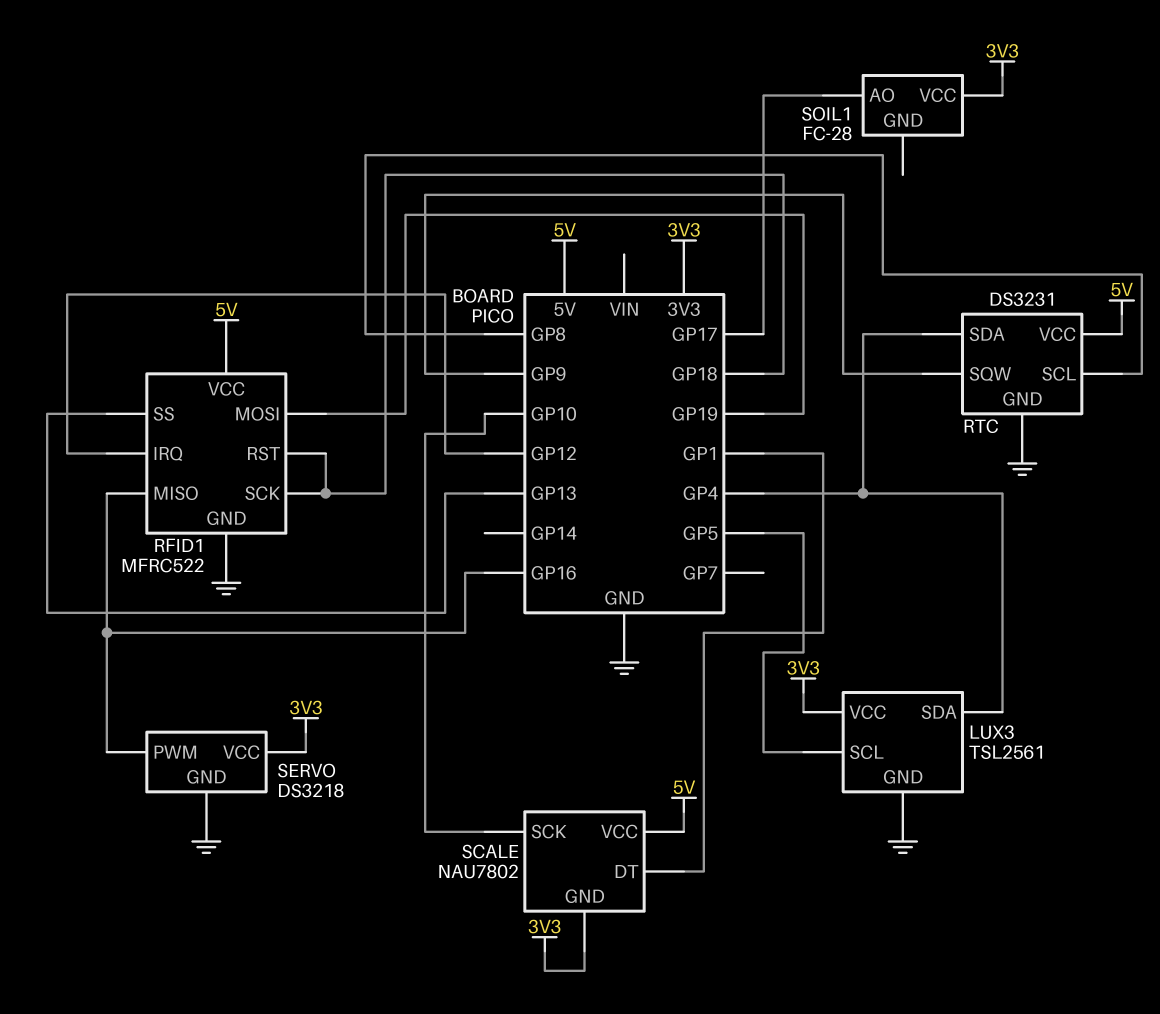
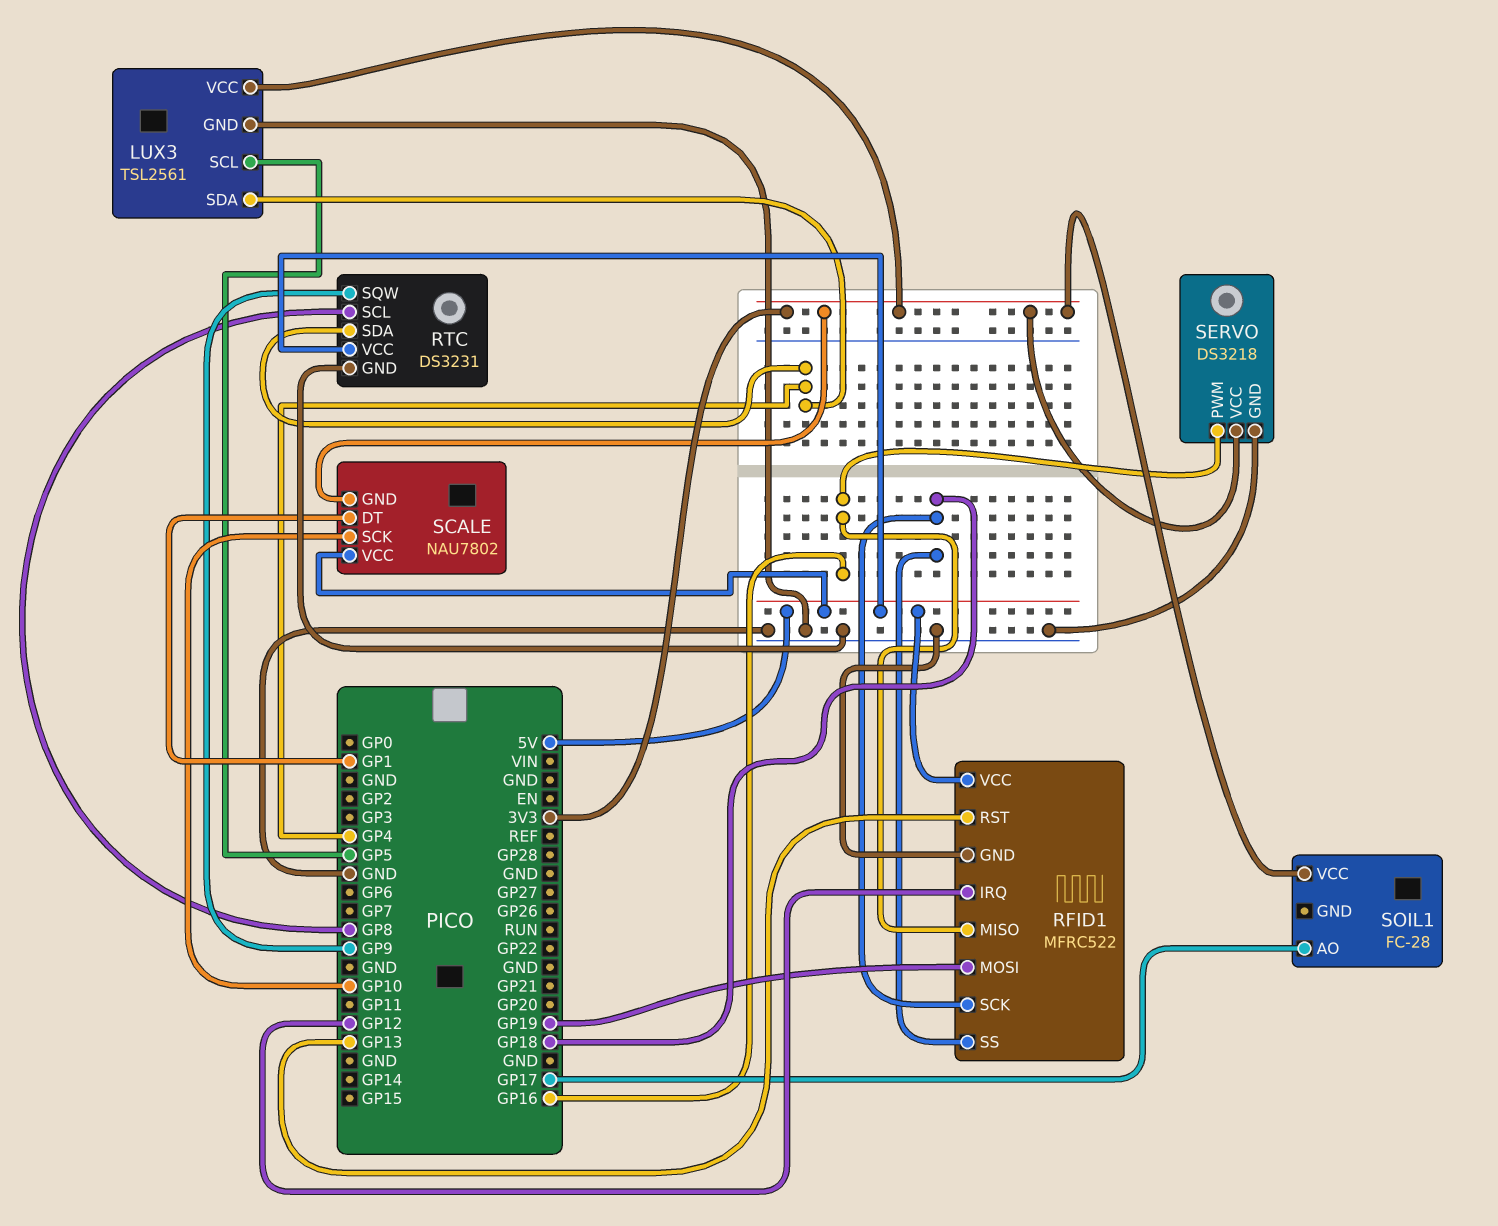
RFID1 pin RST: GP18 -> GP13
RFID1 pin SS: GP13 -> GP18

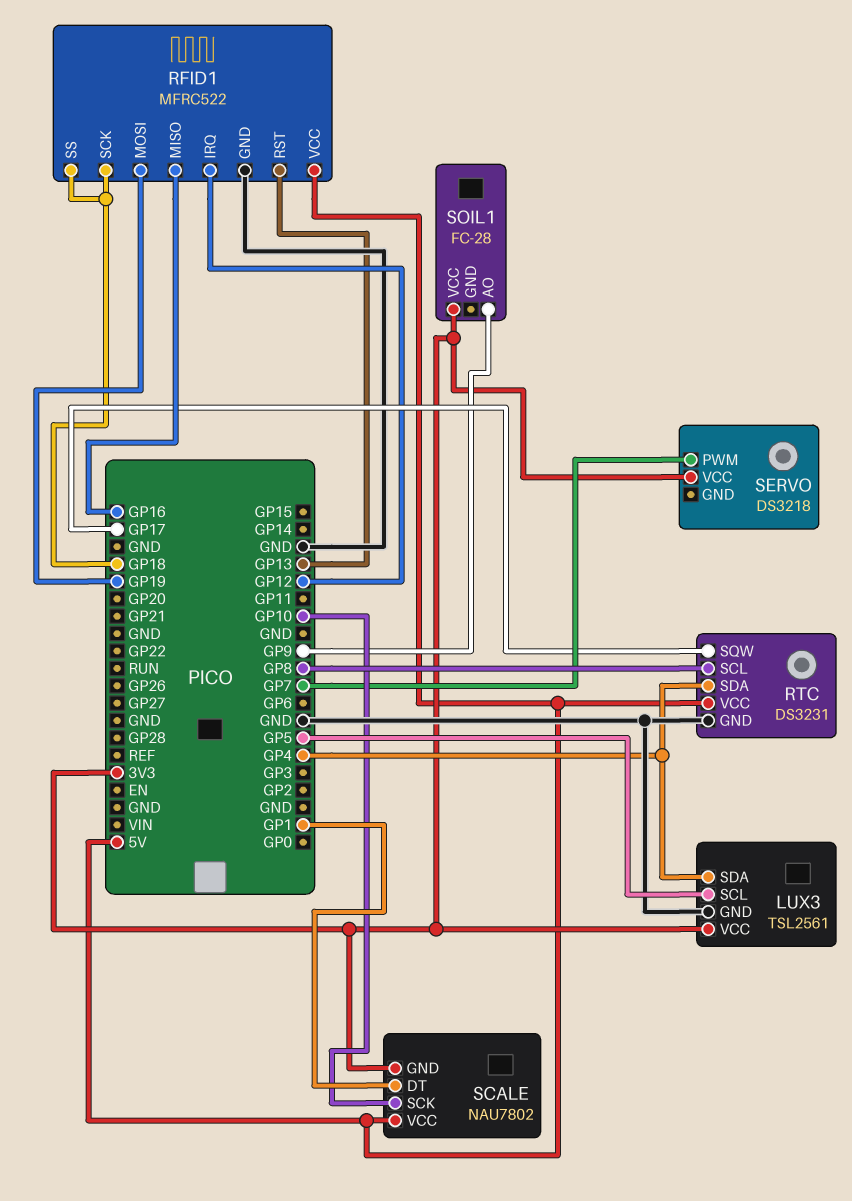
RTC pin SQW: GP9 -> GP17
SERVO pin GND: GND -> none
SERVO pin PWM: GP16 -> GP7
SOIL1 pin AO: GP17 -> GP9

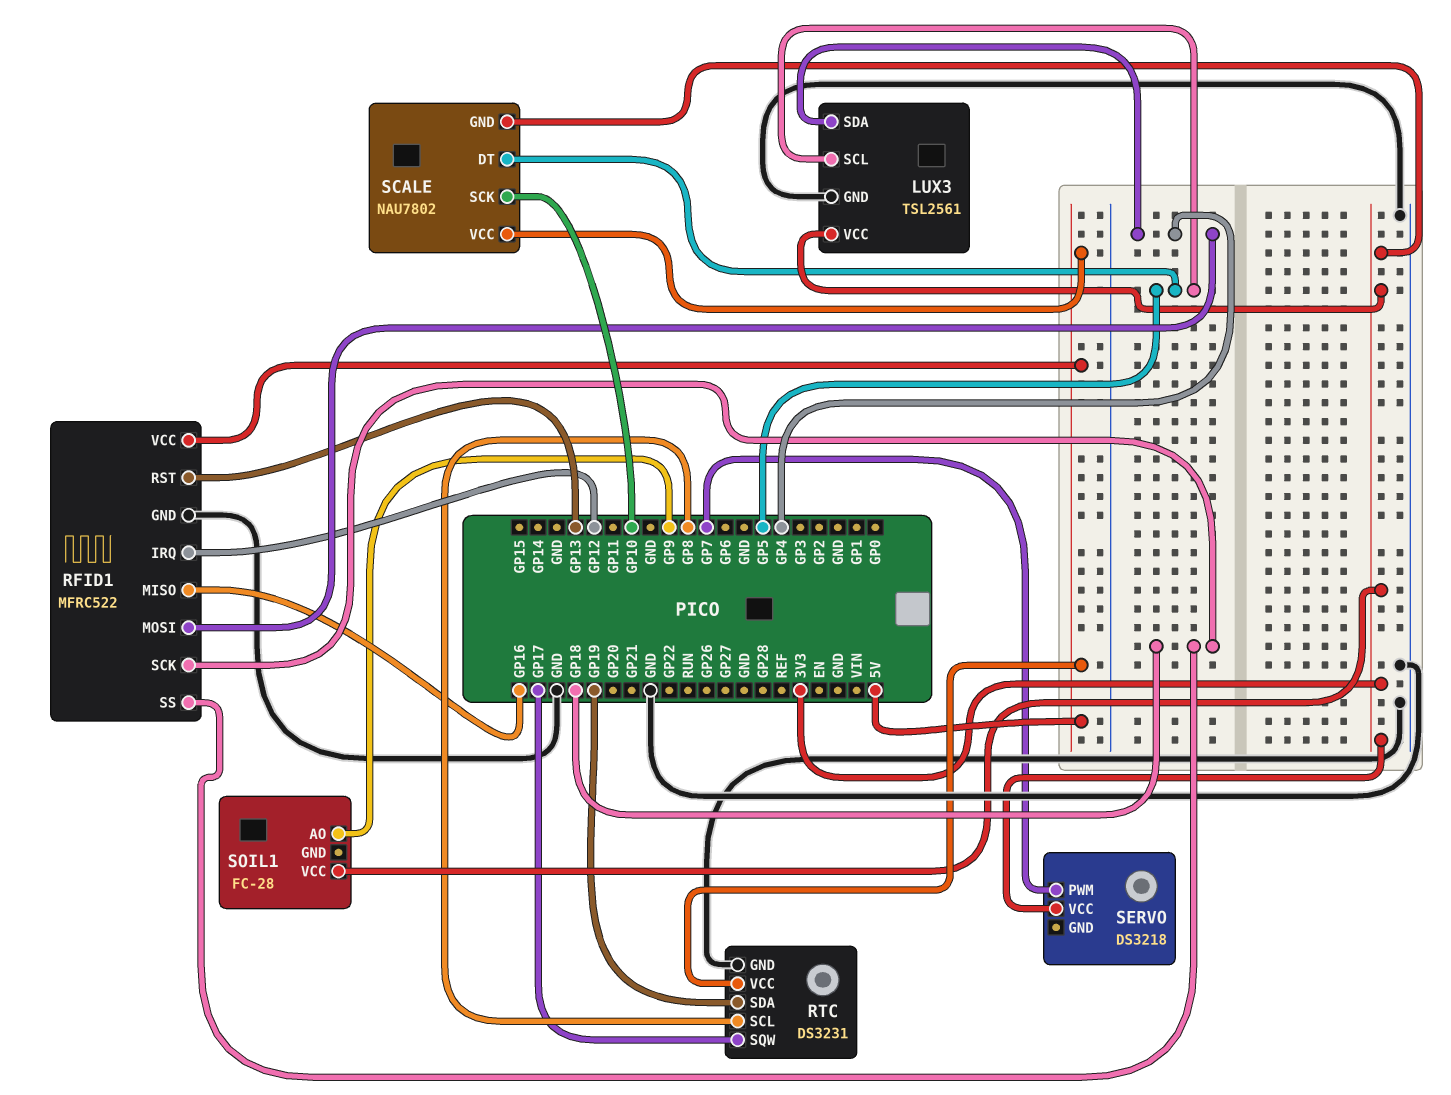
RFID1 pin MOSI: GP19 -> GP4
RTC pin SDA: GP4 -> GP19
SCALE pin DT: GP1 -> GP5

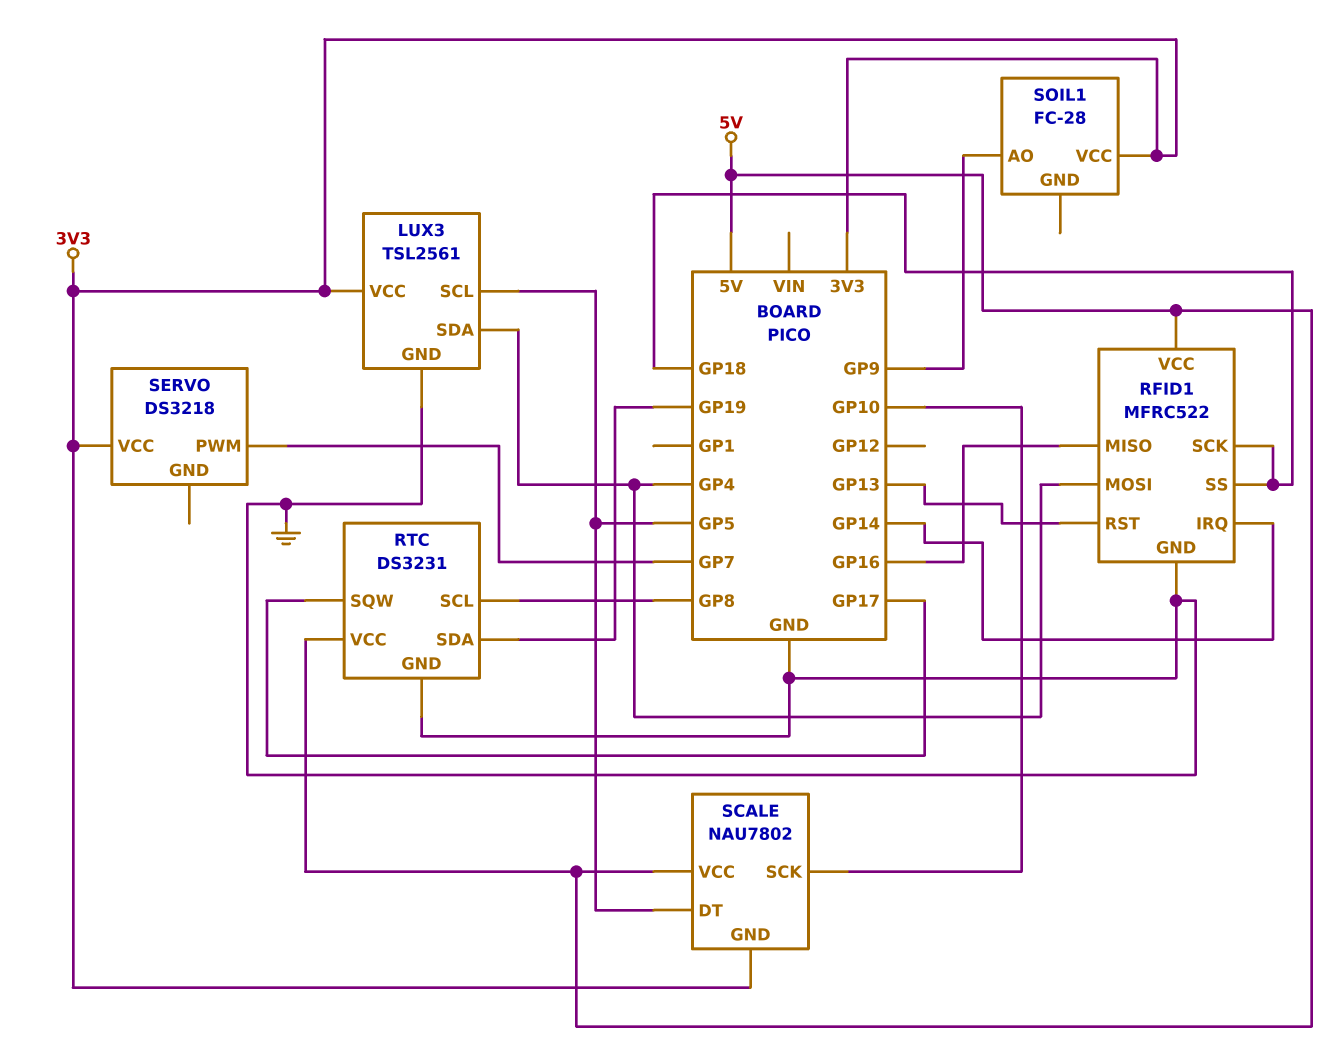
RFID1 pin IRQ: GP12 -> GP14

